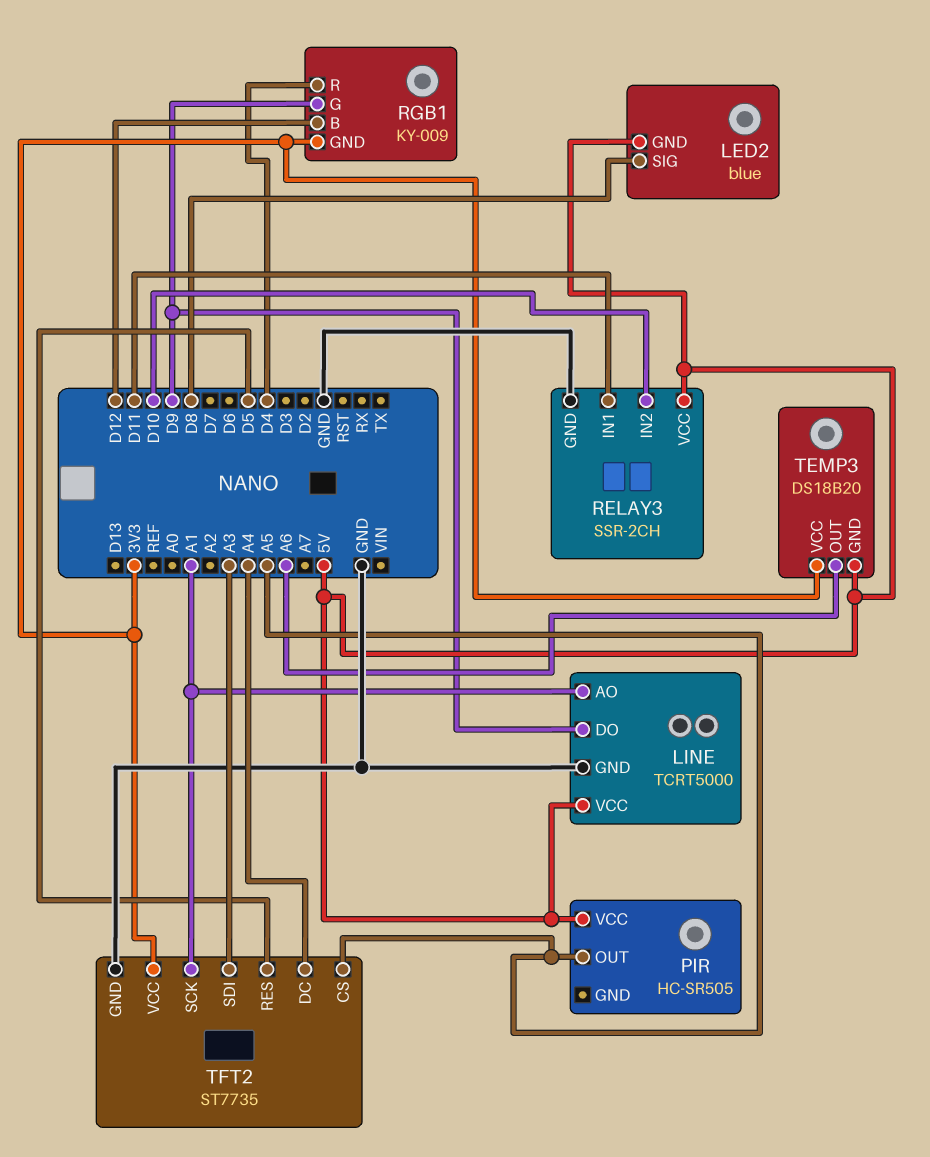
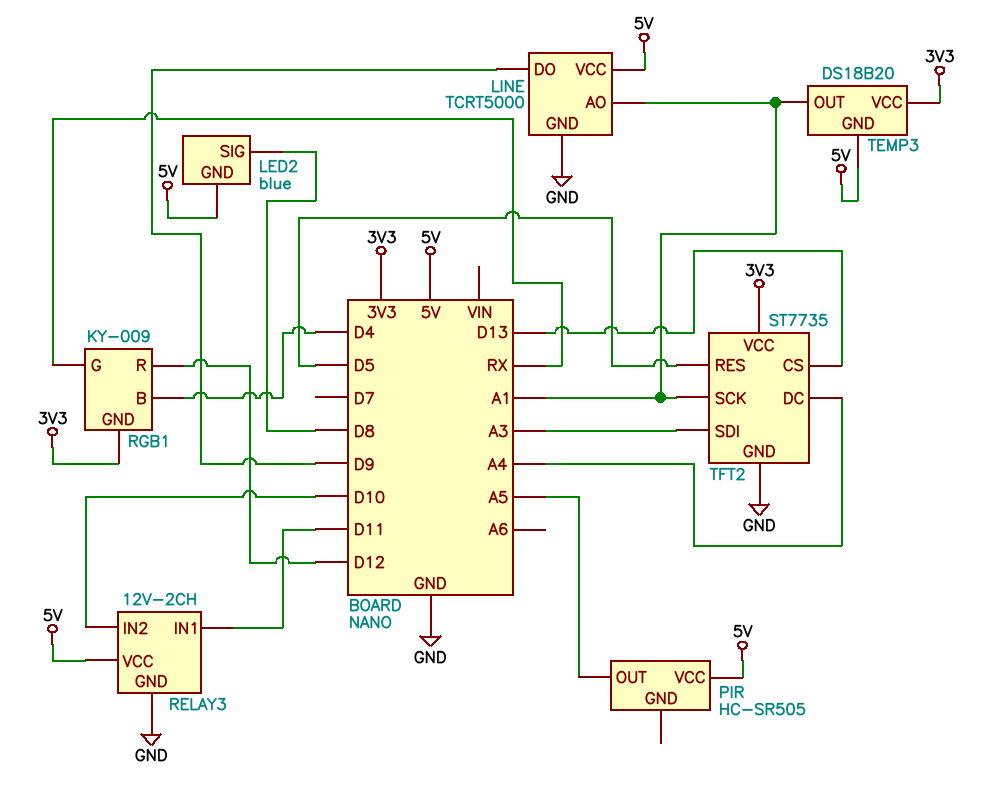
RELAY3: SSR-2CH -> 12V-2CH
RGB1 pin B: D12 -> D4
RGB1 pin G: D9 -> RX
RGB1 pin R: D4 -> D12
TEMP3 pin OUT: A6 -> A1
TFT2 pin CS: A5 -> D13

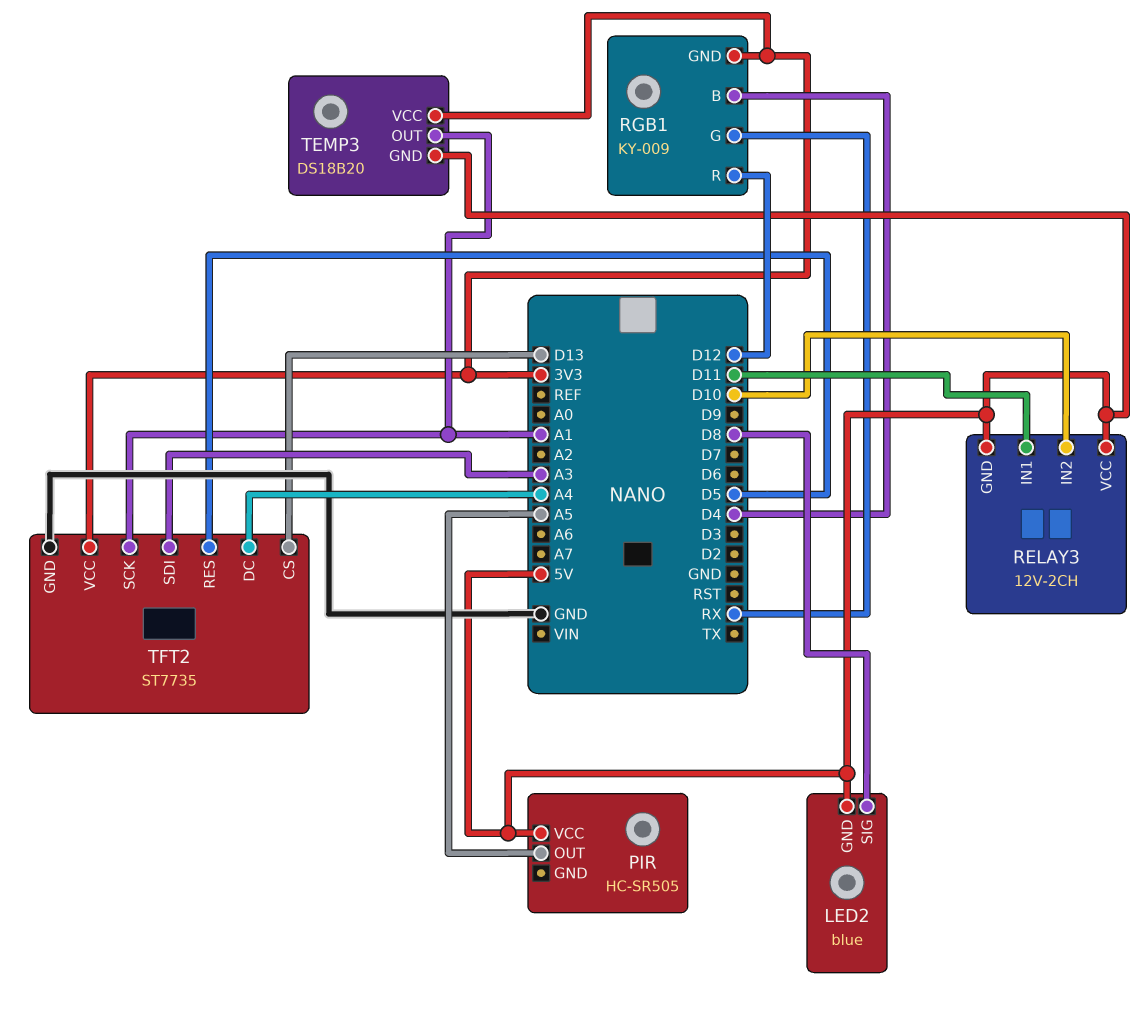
LINE: TCRT5000 -> none
LINE pin AO: A1 -> none
LINE pin DO: D9 -> none
LINE pin GND: GND -> none
LINE pin VCC: 5V -> none
RELAY3 pin GND: GND -> 5V

